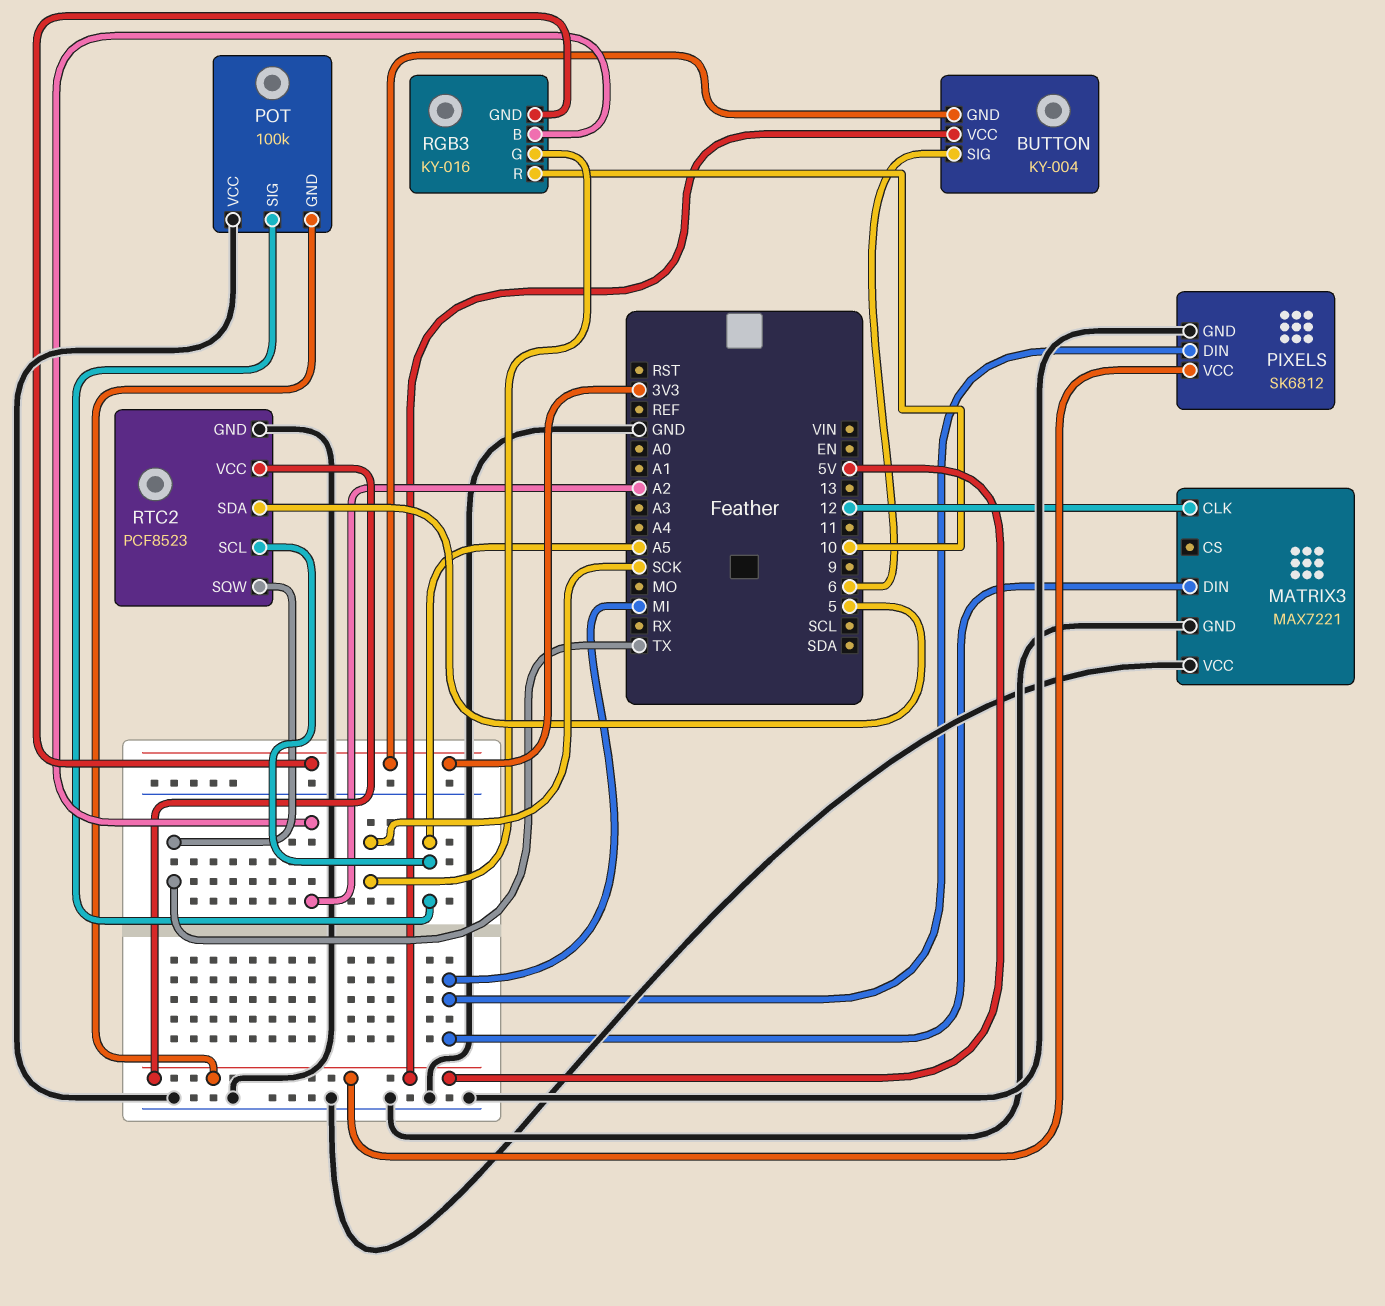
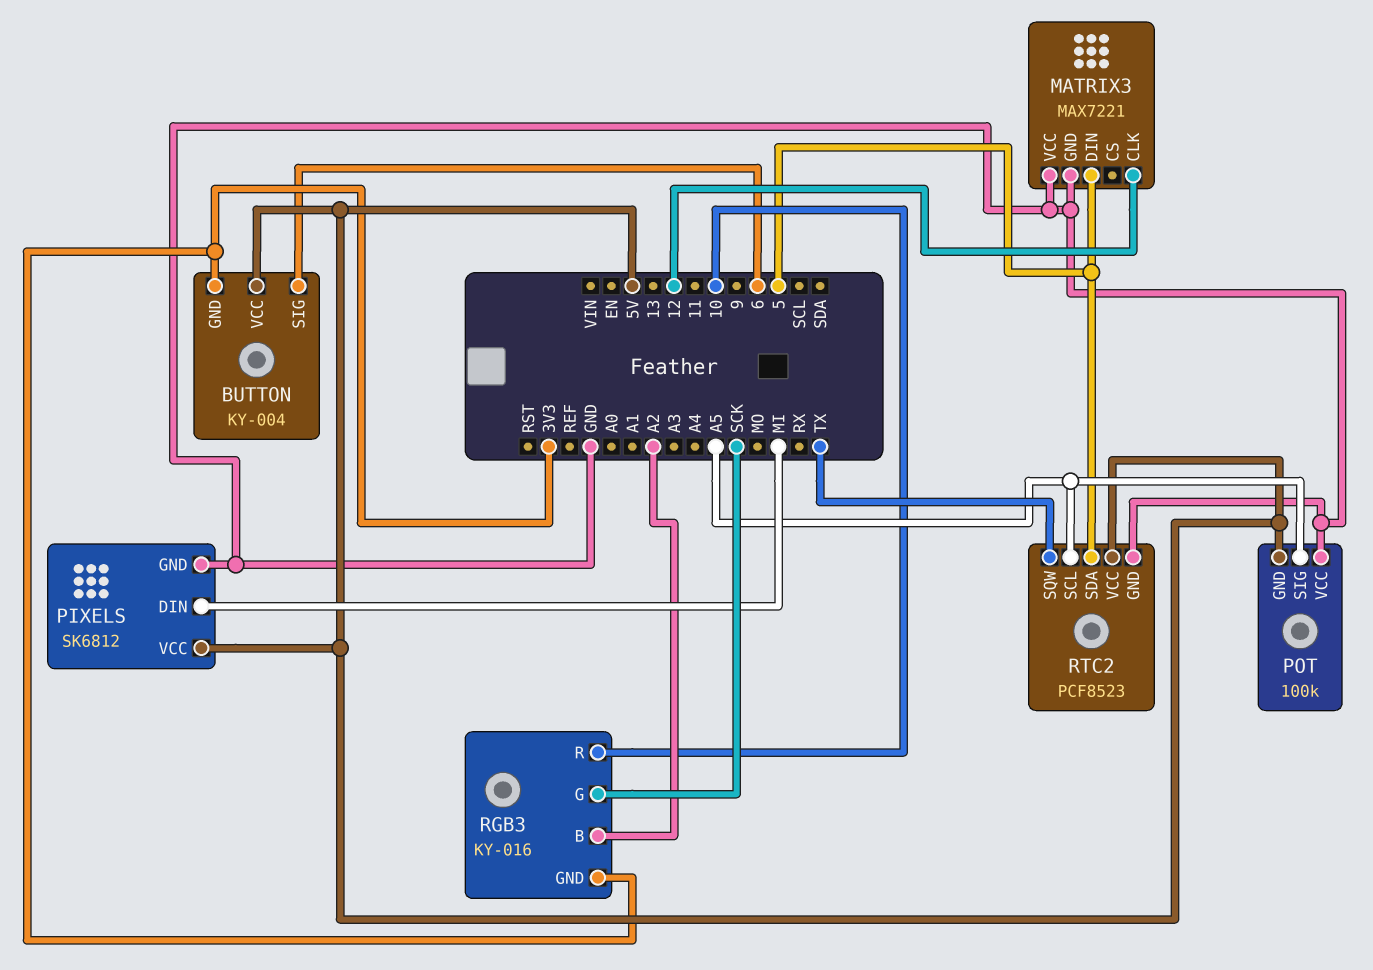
MATRIX3 pin DIN: MI -> 5

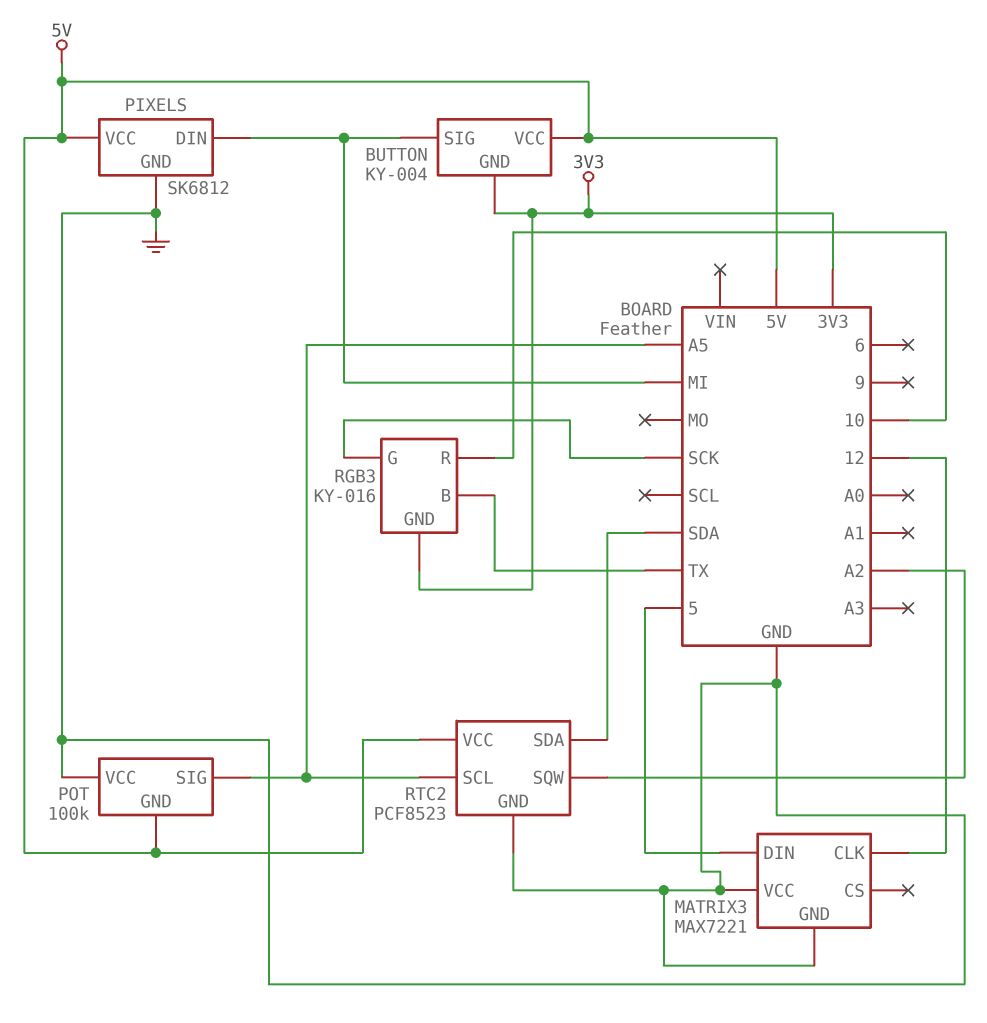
BUTTON pin SIG: 6 -> MI
RGB3 pin B: A2 -> TX
RTC2 pin SDA: 5 -> SDA
RTC2 pin SQW: TX -> A2

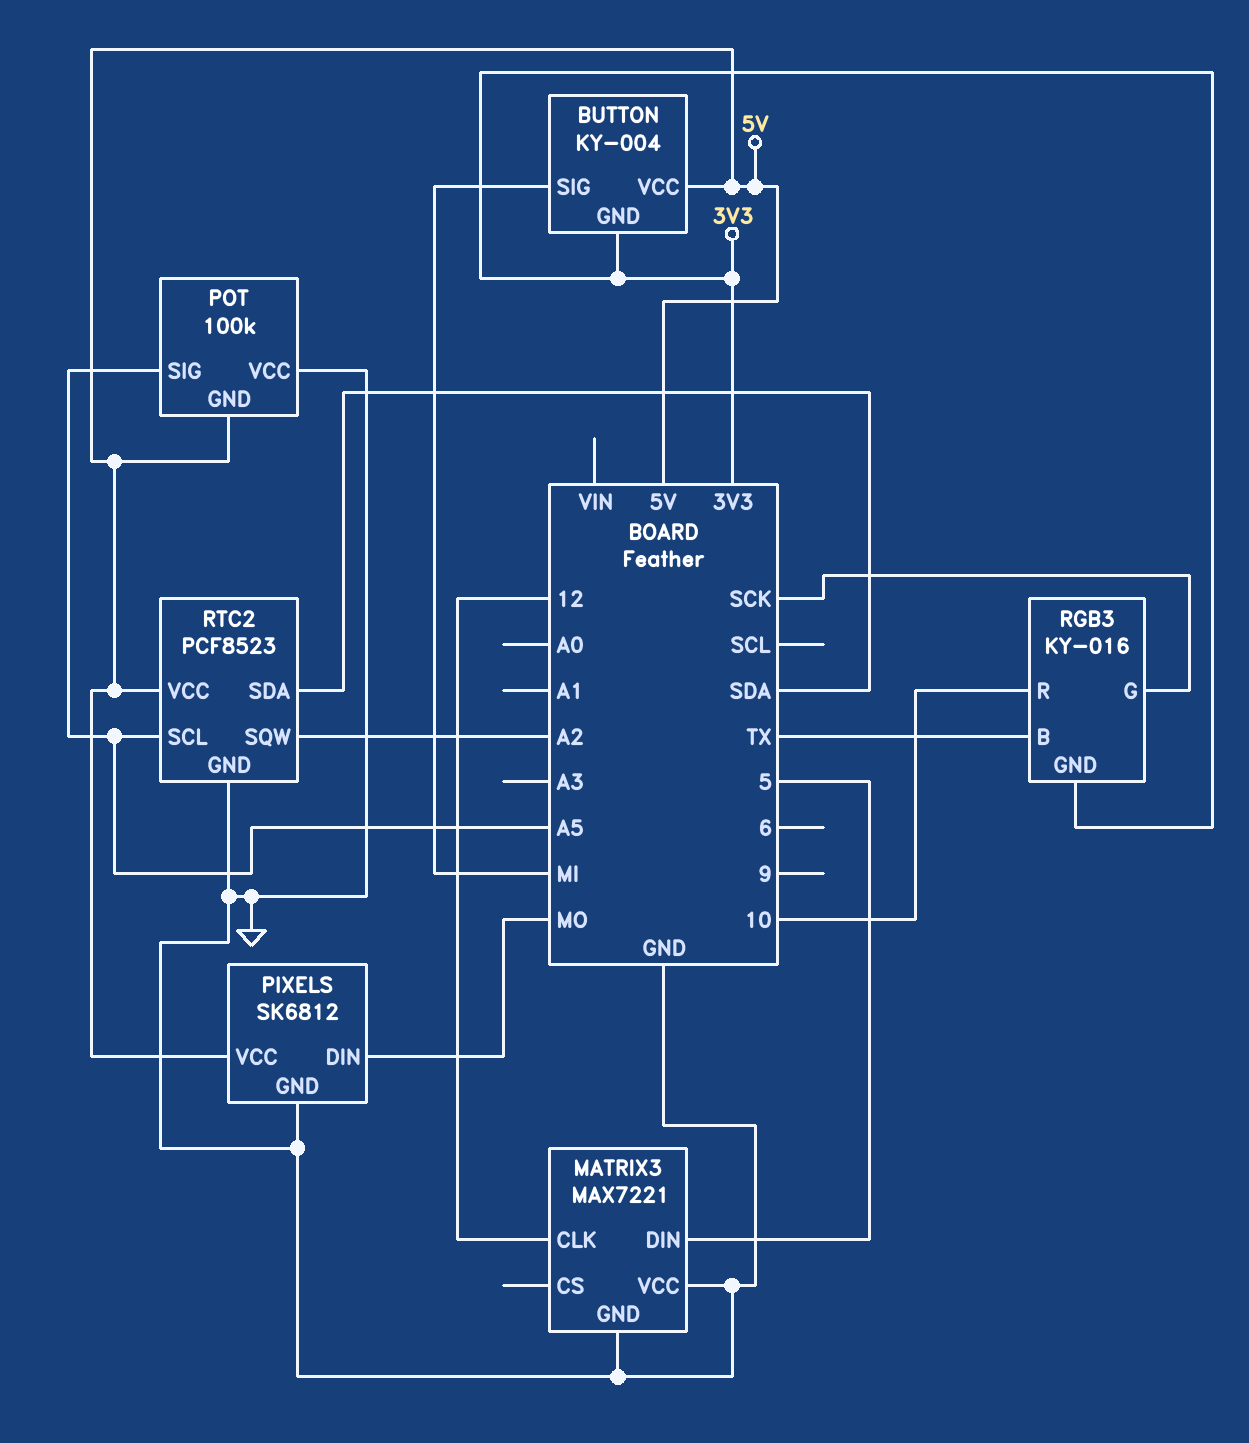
PIXELS pin DIN: MI -> MO

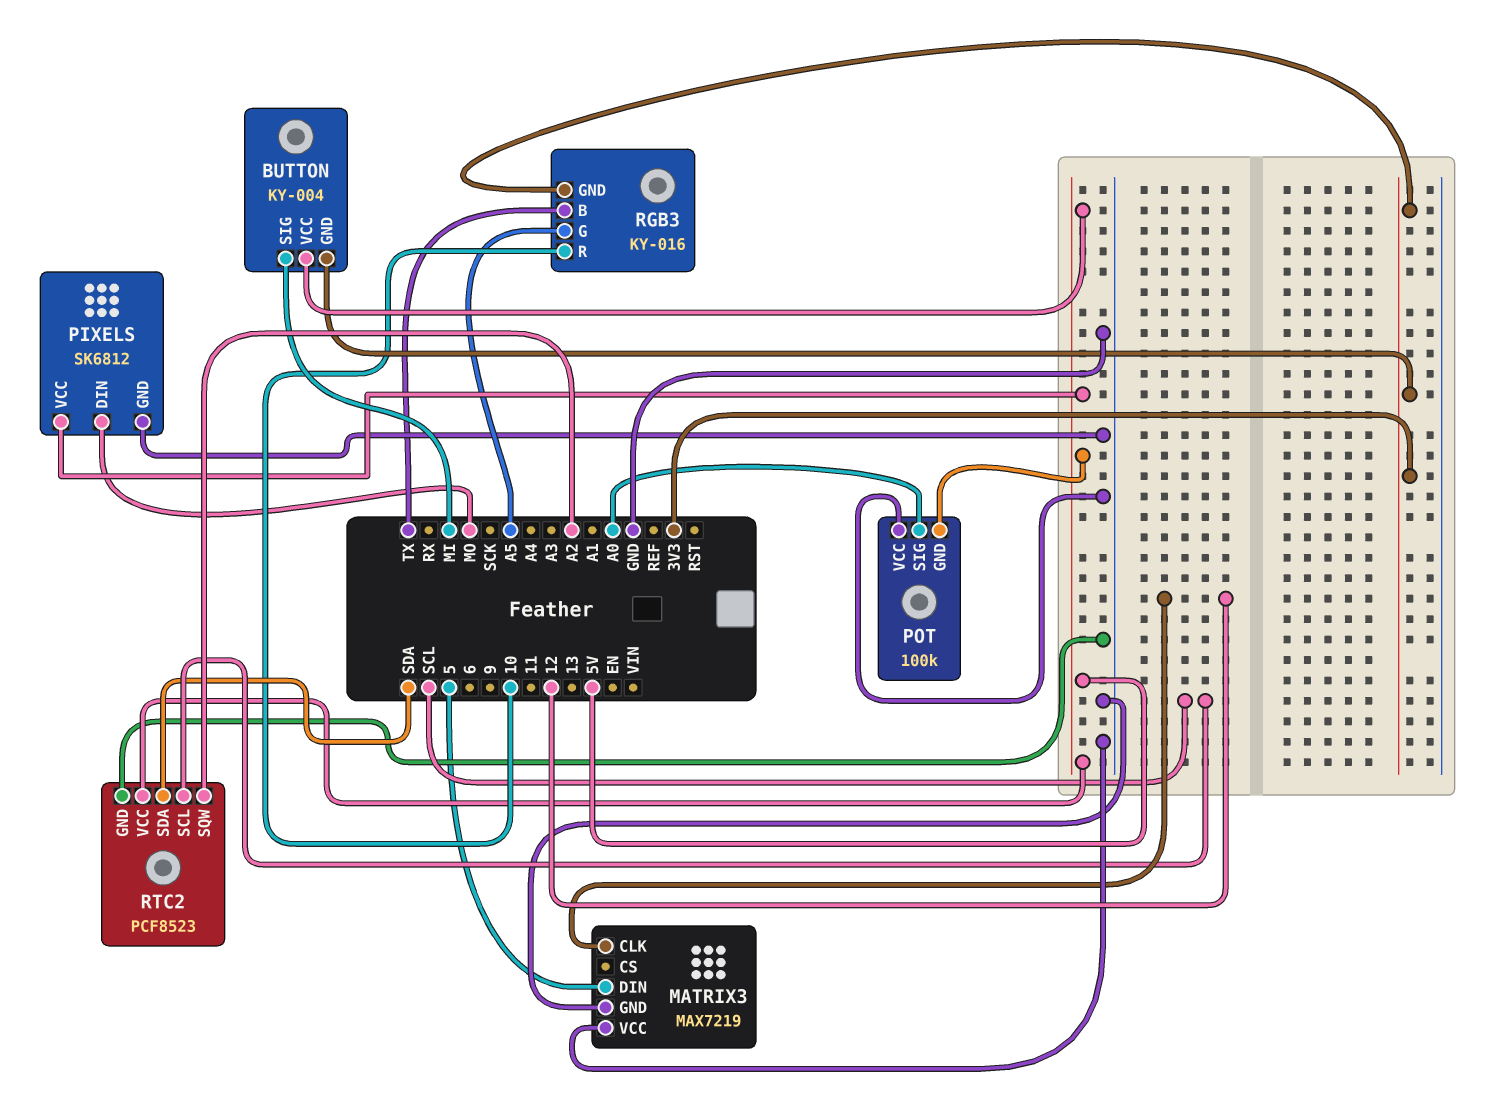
MATRIX3: MAX7221 -> MAX7219
POT pin SIG: A5 -> A0
RGB3 pin G: SCK -> A5
RTC2 pin SCL: A5 -> SCL

